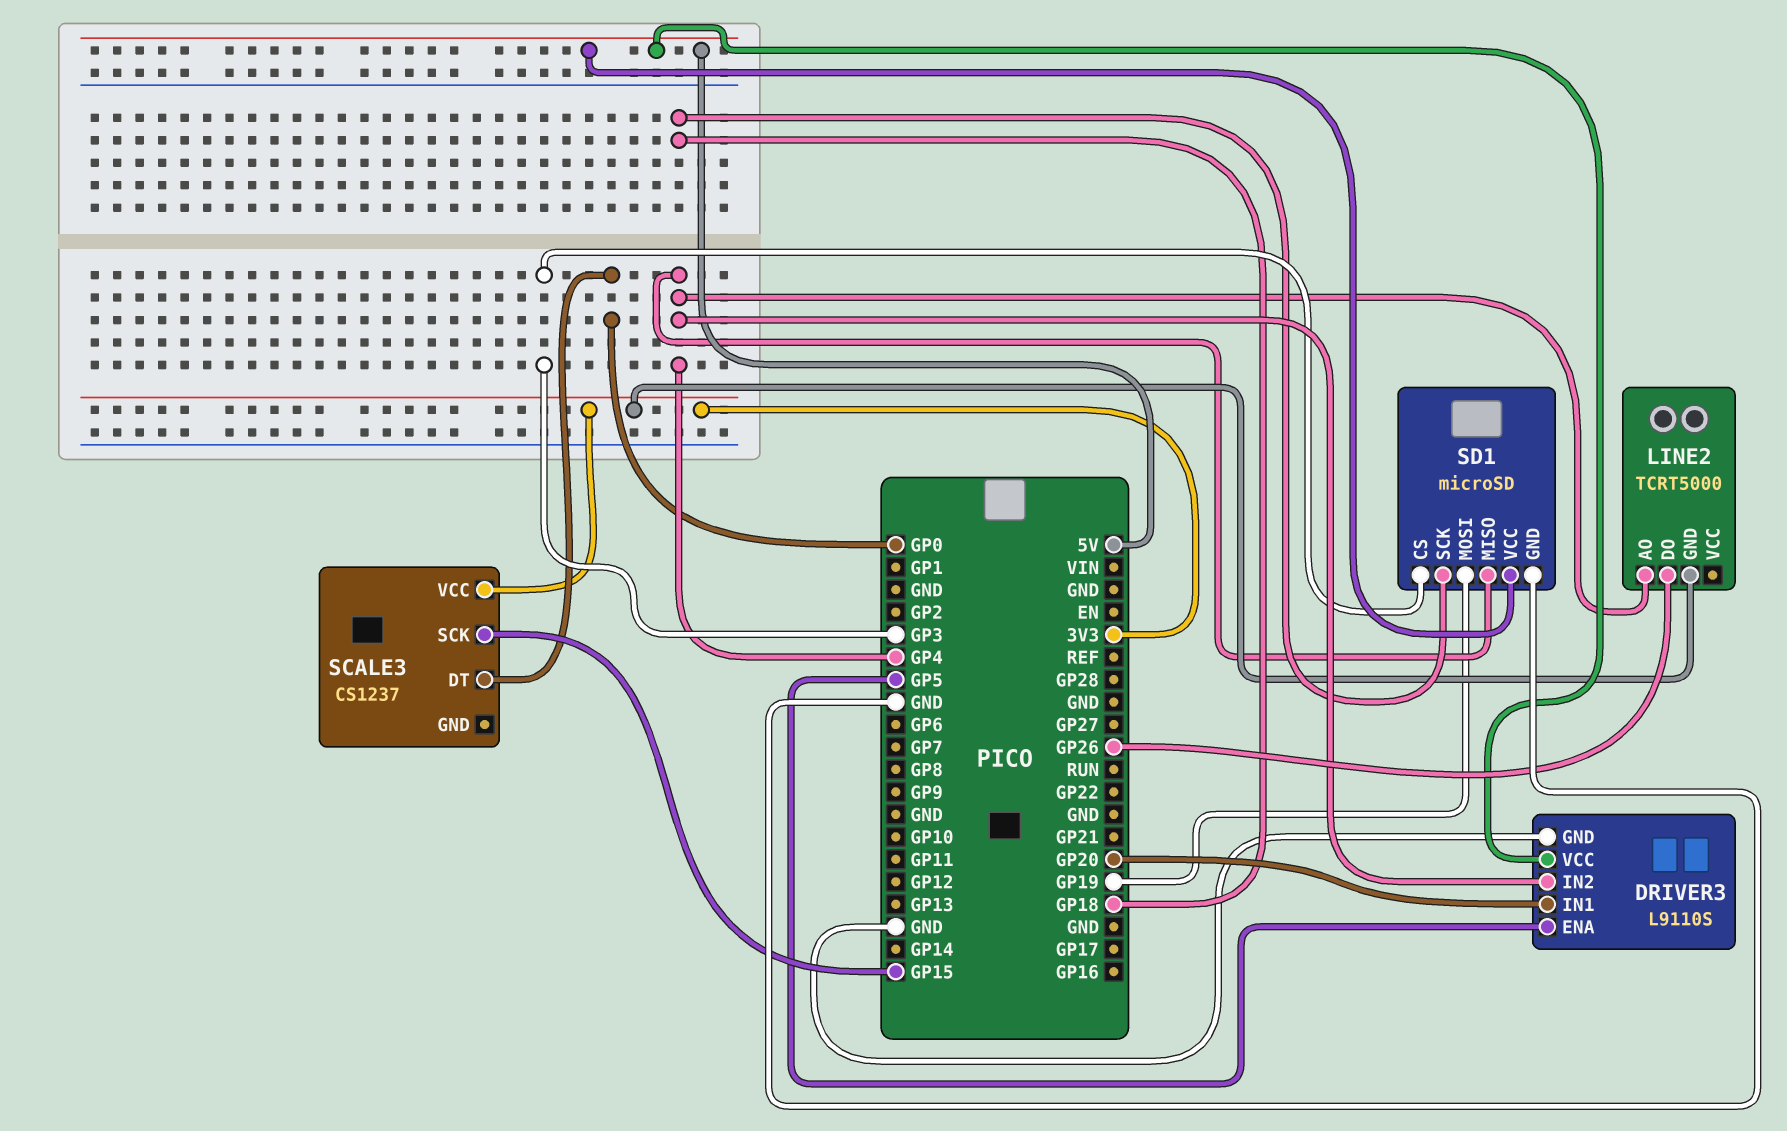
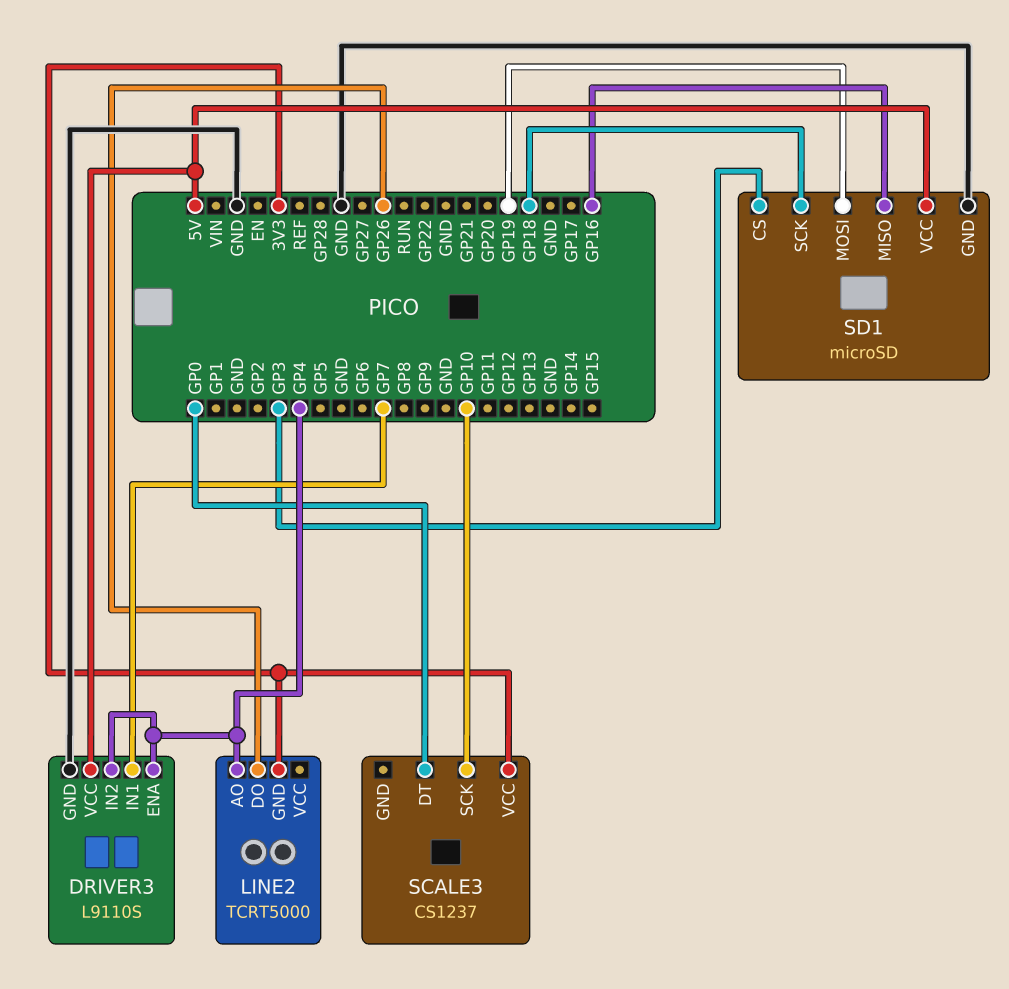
DRIVER3 pin ENA: GP5 -> GP4
DRIVER3 pin IN1: GP20 -> GP7
SCALE3 pin SCK: GP15 -> GP10
SD1 pin MISO: GP4 -> GP16

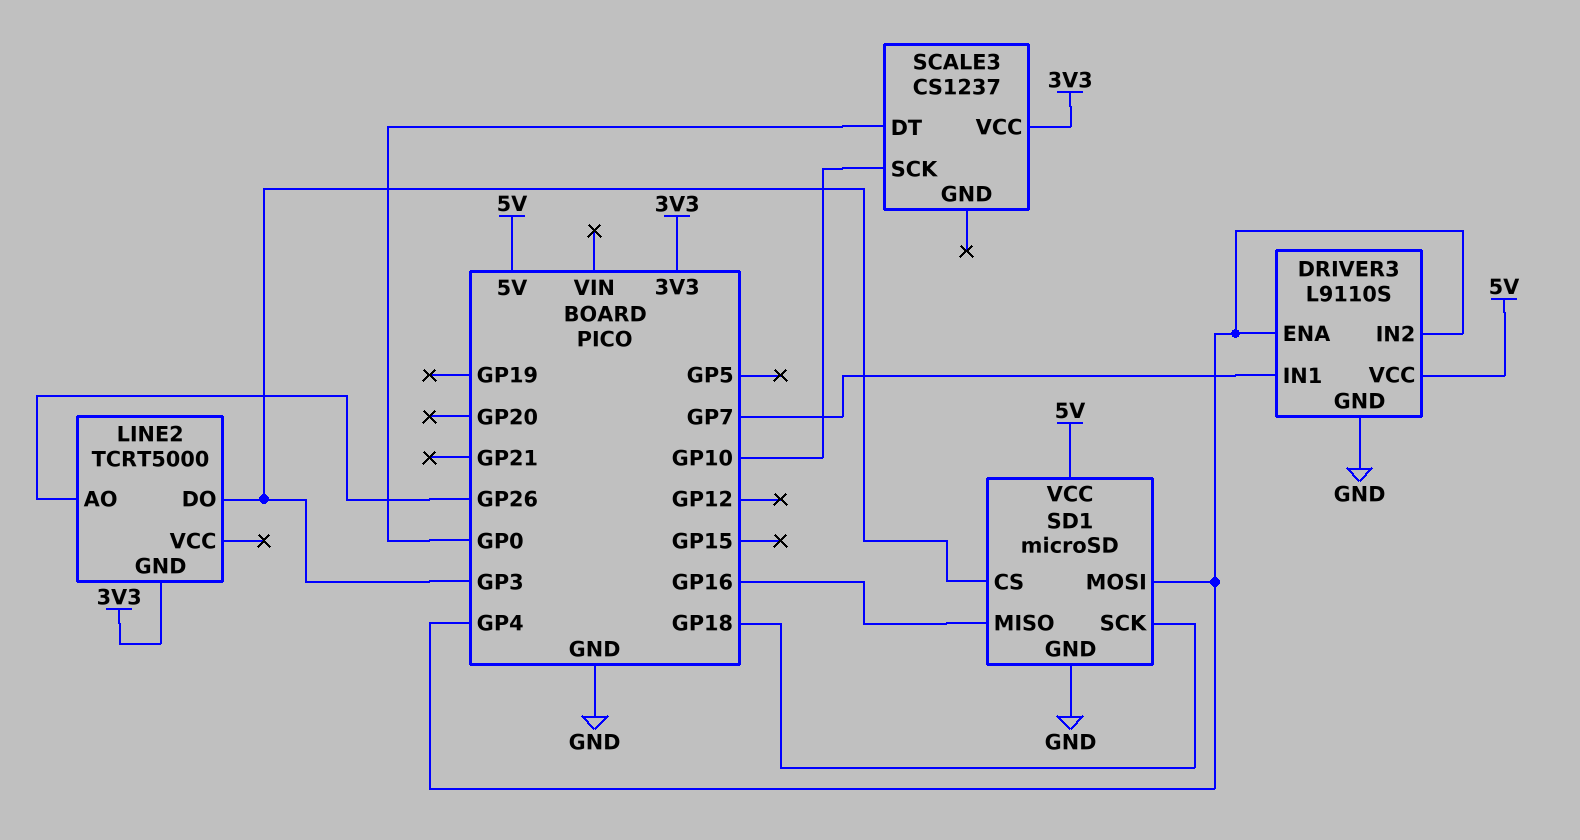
LINE2 pin AO: GP4 -> GP26
LINE2 pin DO: GP26 -> GP3
SD1 pin MOSI: GP19 -> GP4

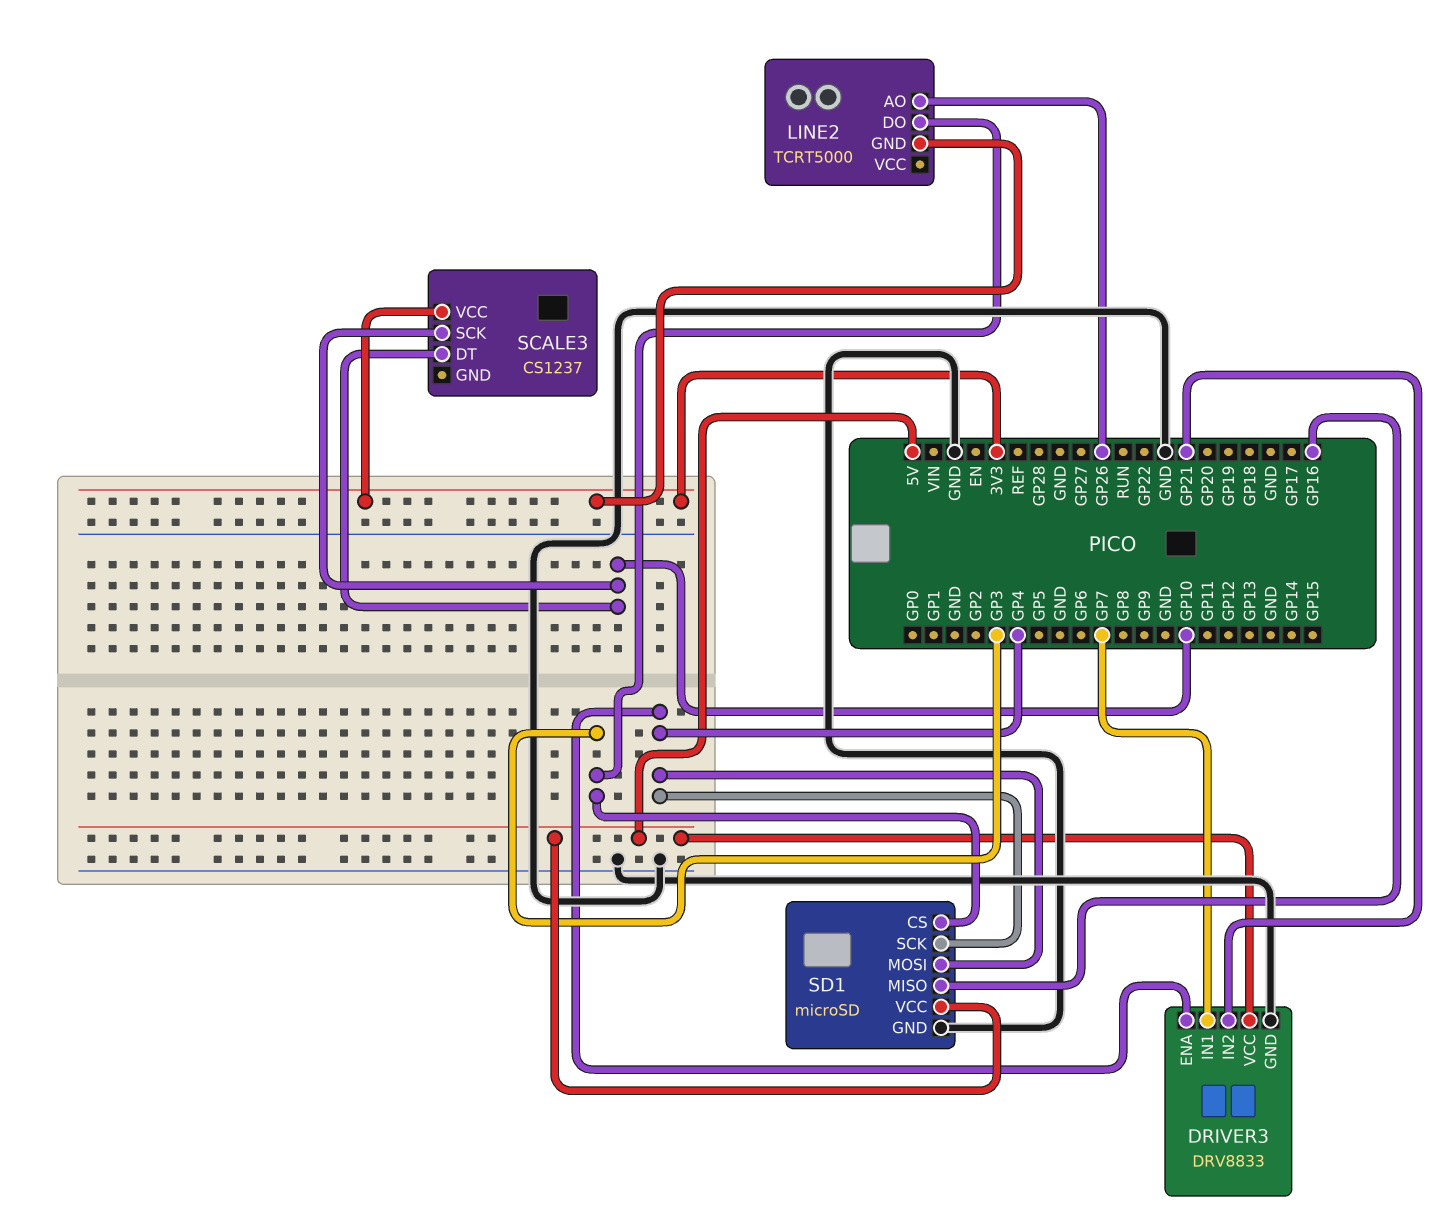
DRIVER3: L9110S -> DRV8833
DRIVER3 pin IN2: GP4 -> GP21
SCALE3 pin DT: GP0 -> GP10
SD1 pin SCK: GP18 -> GP4

